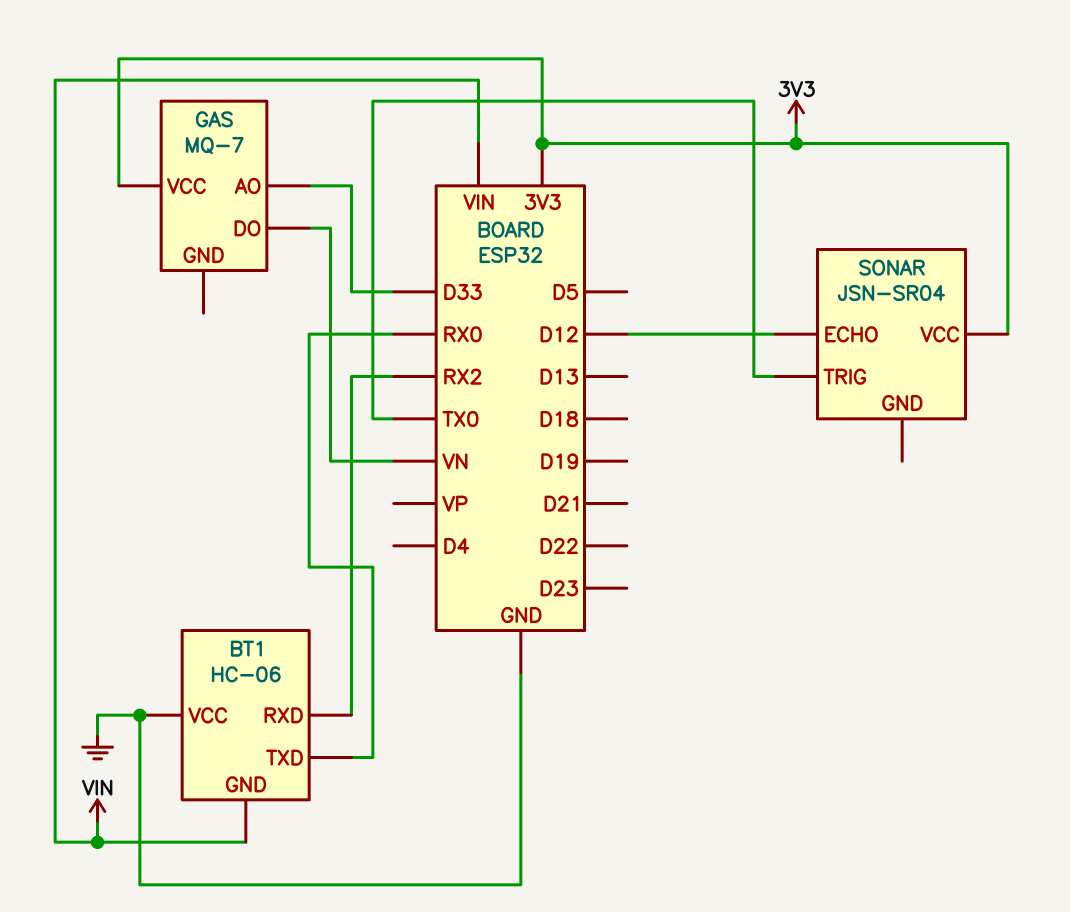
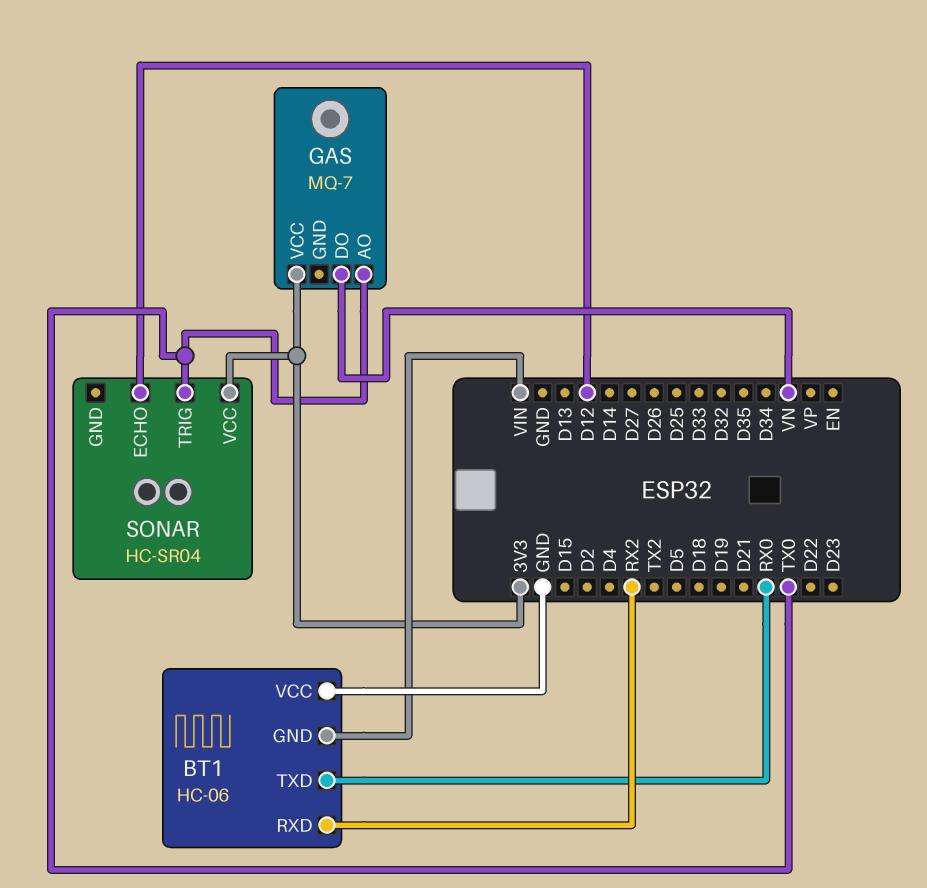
GAS pin AO: D33 -> TX0
SONAR: JSN-SR04 -> HC-SR04

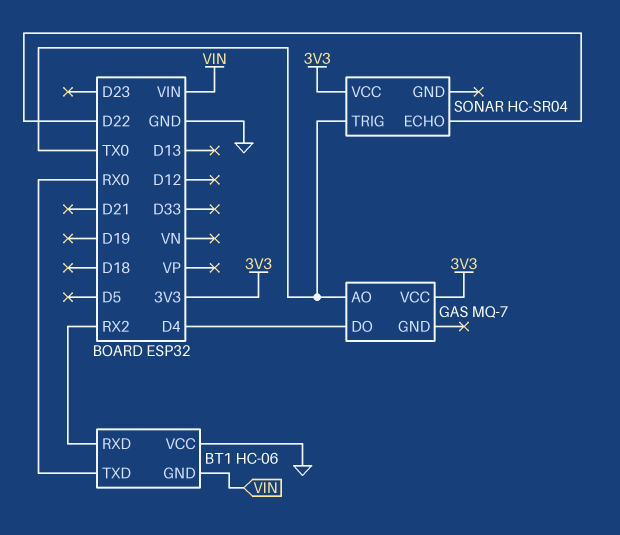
GAS pin DO: VN -> D4
SONAR pin ECHO: D12 -> D22

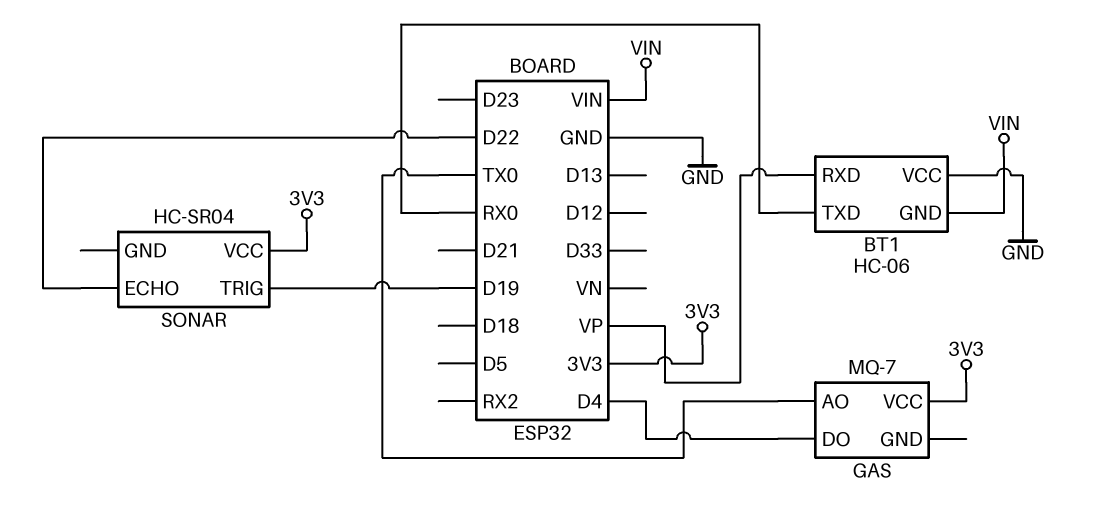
BT1 pin RXD: RX2 -> VP
SONAR pin TRIG: TX0 -> D19

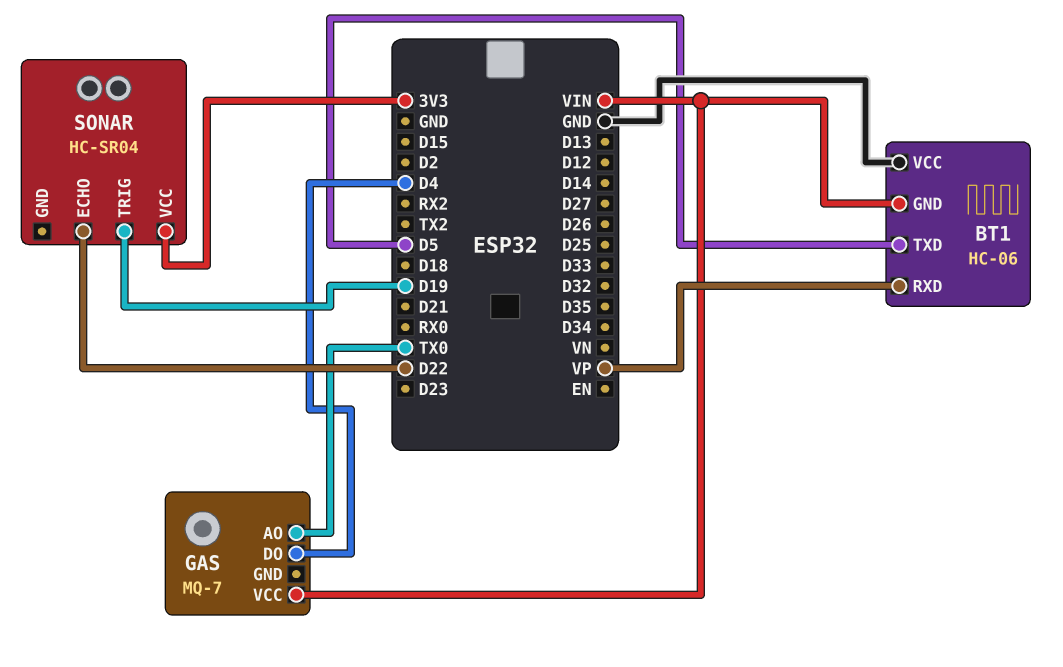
BT1 pin TXD: RX0 -> D5
GAS pin VCC: 3V3 -> VIN

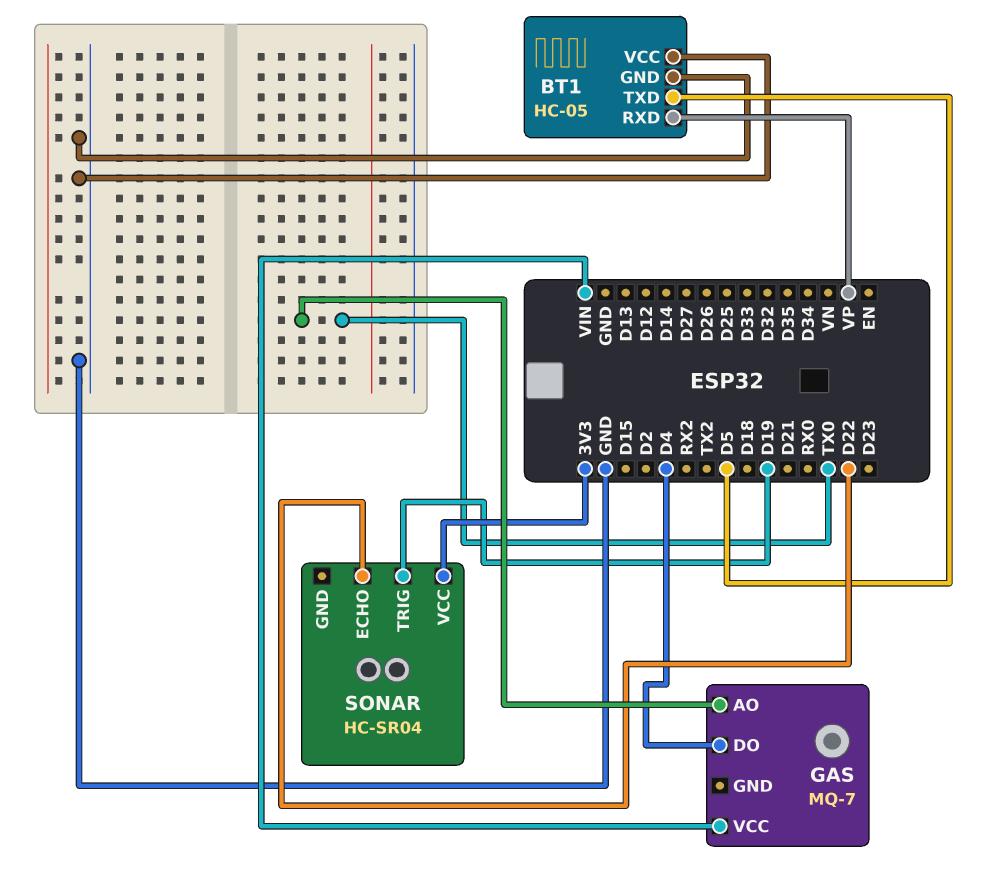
BT1: HC-06 -> HC-05
BT1 pin GND: VIN -> GND

